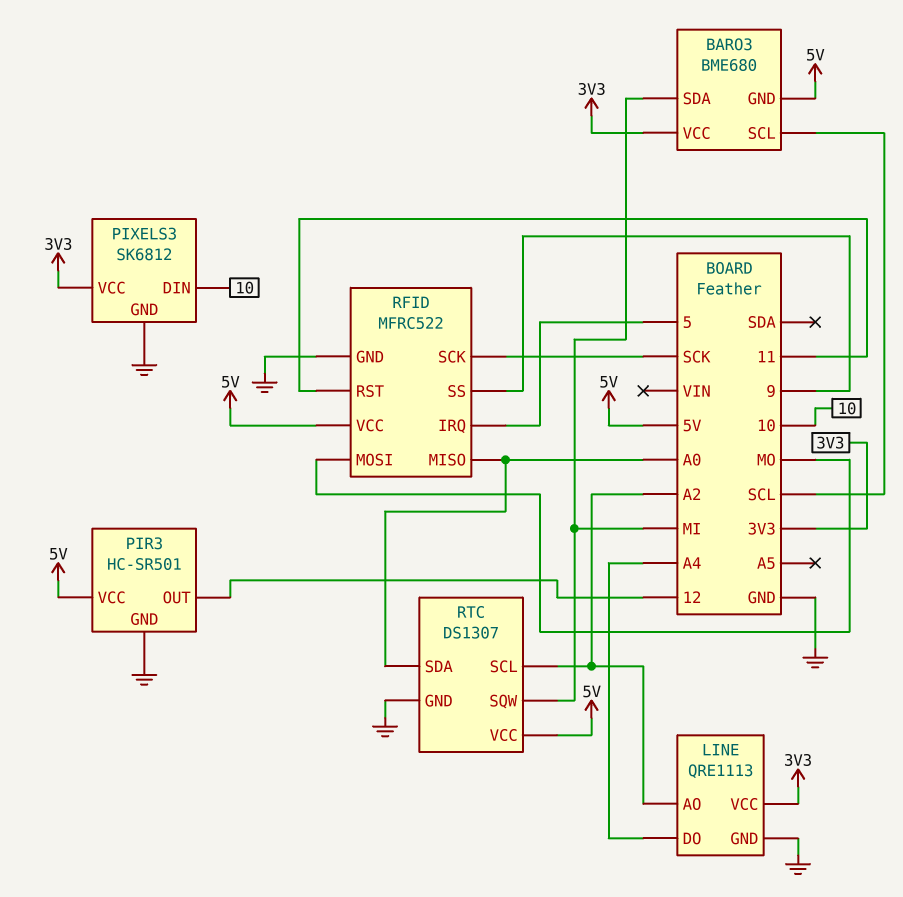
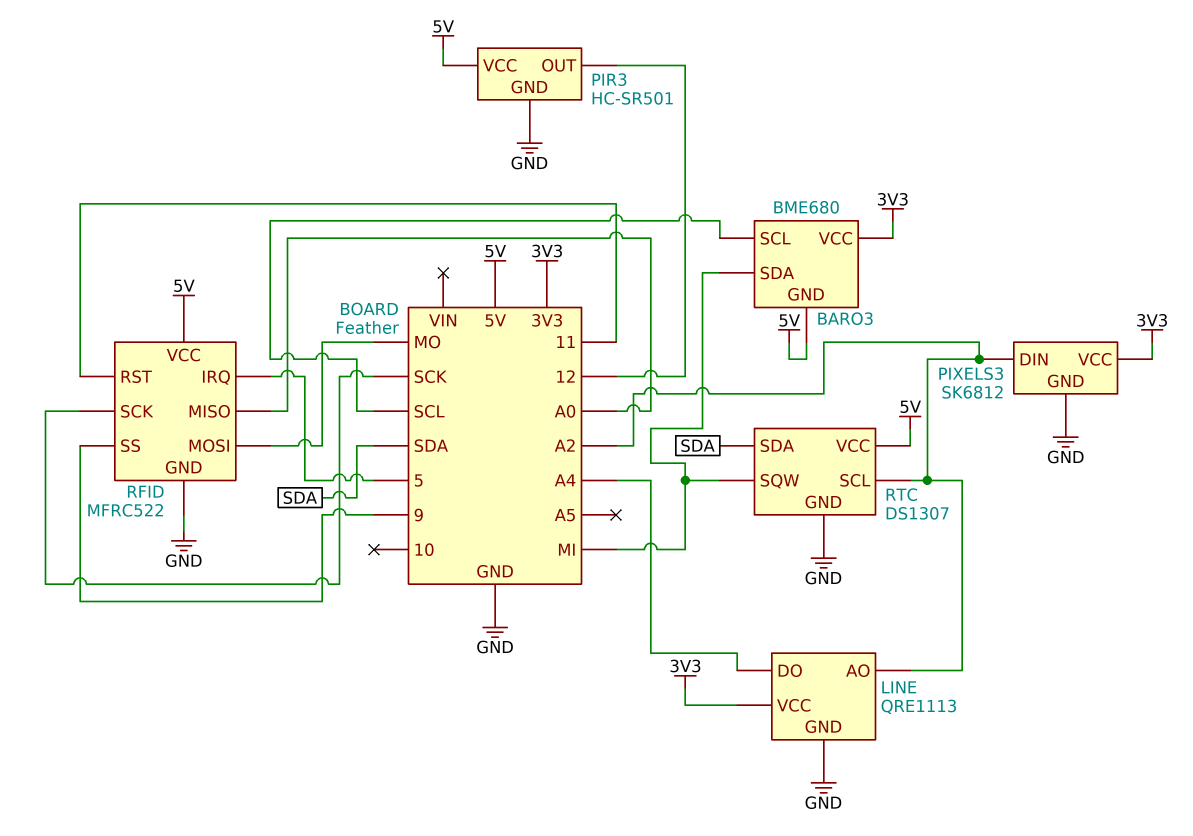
PIXELS3 pin DIN: 10 -> A2
RTC pin SDA: A0 -> SDA

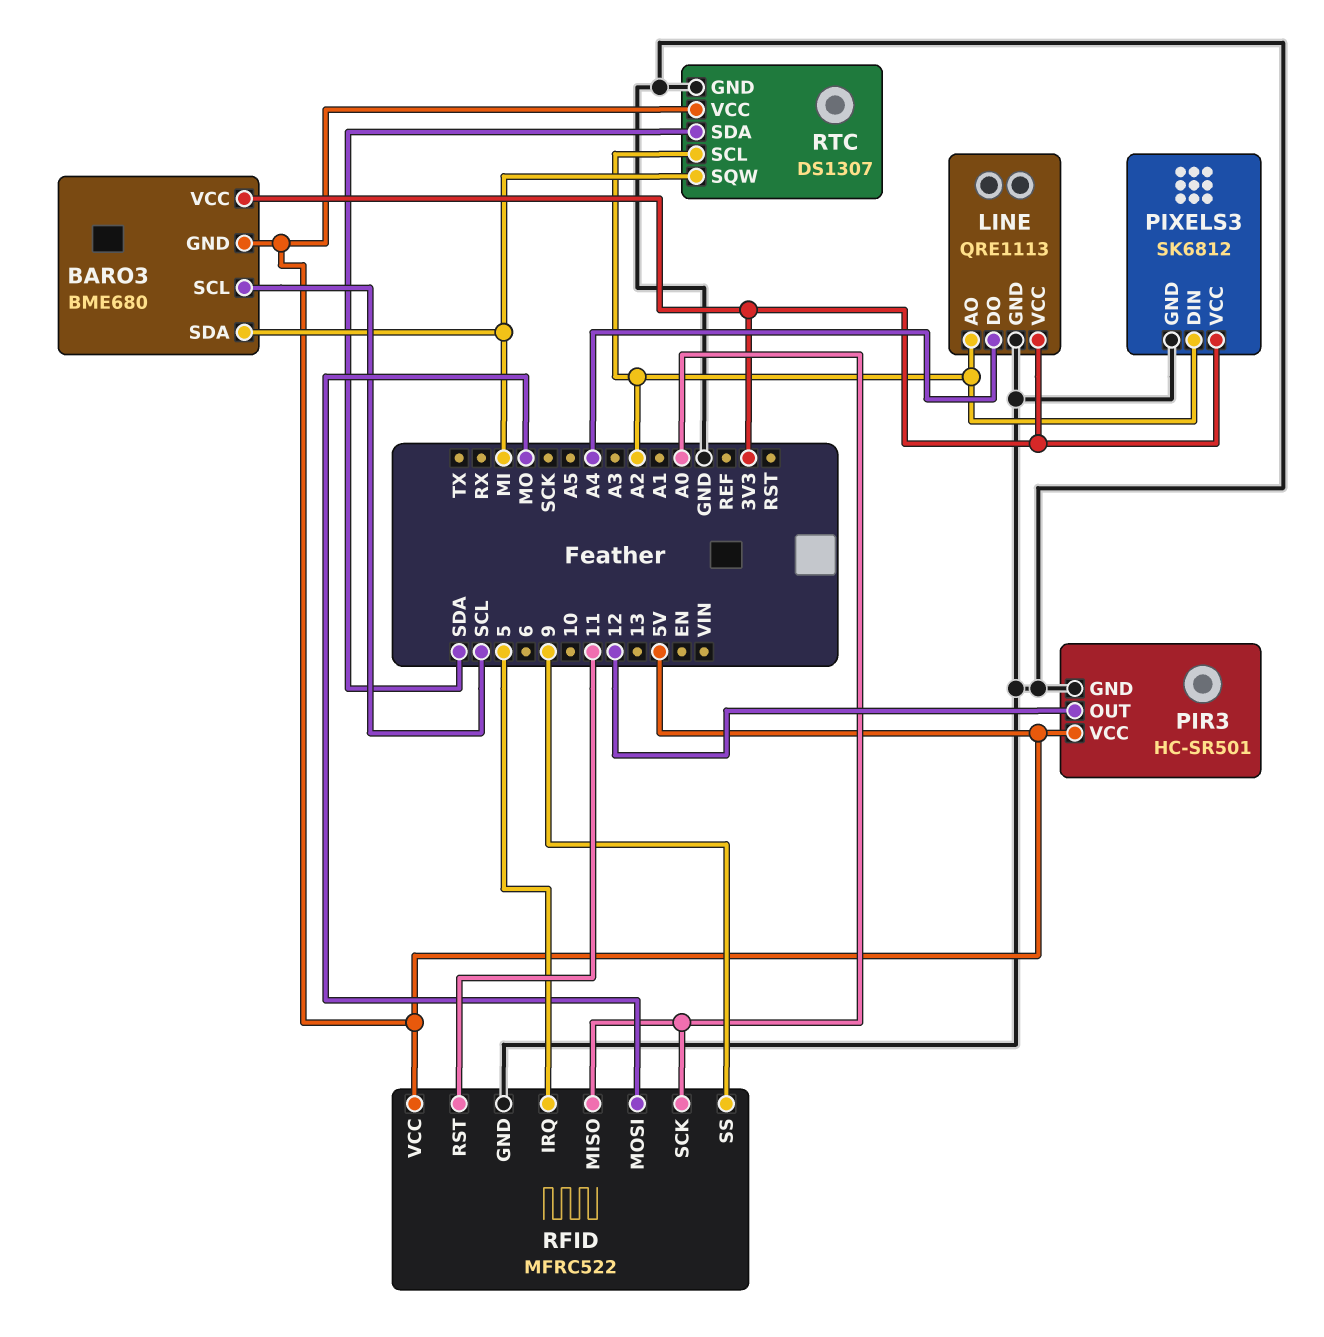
RFID pin SCK: SCK -> A0

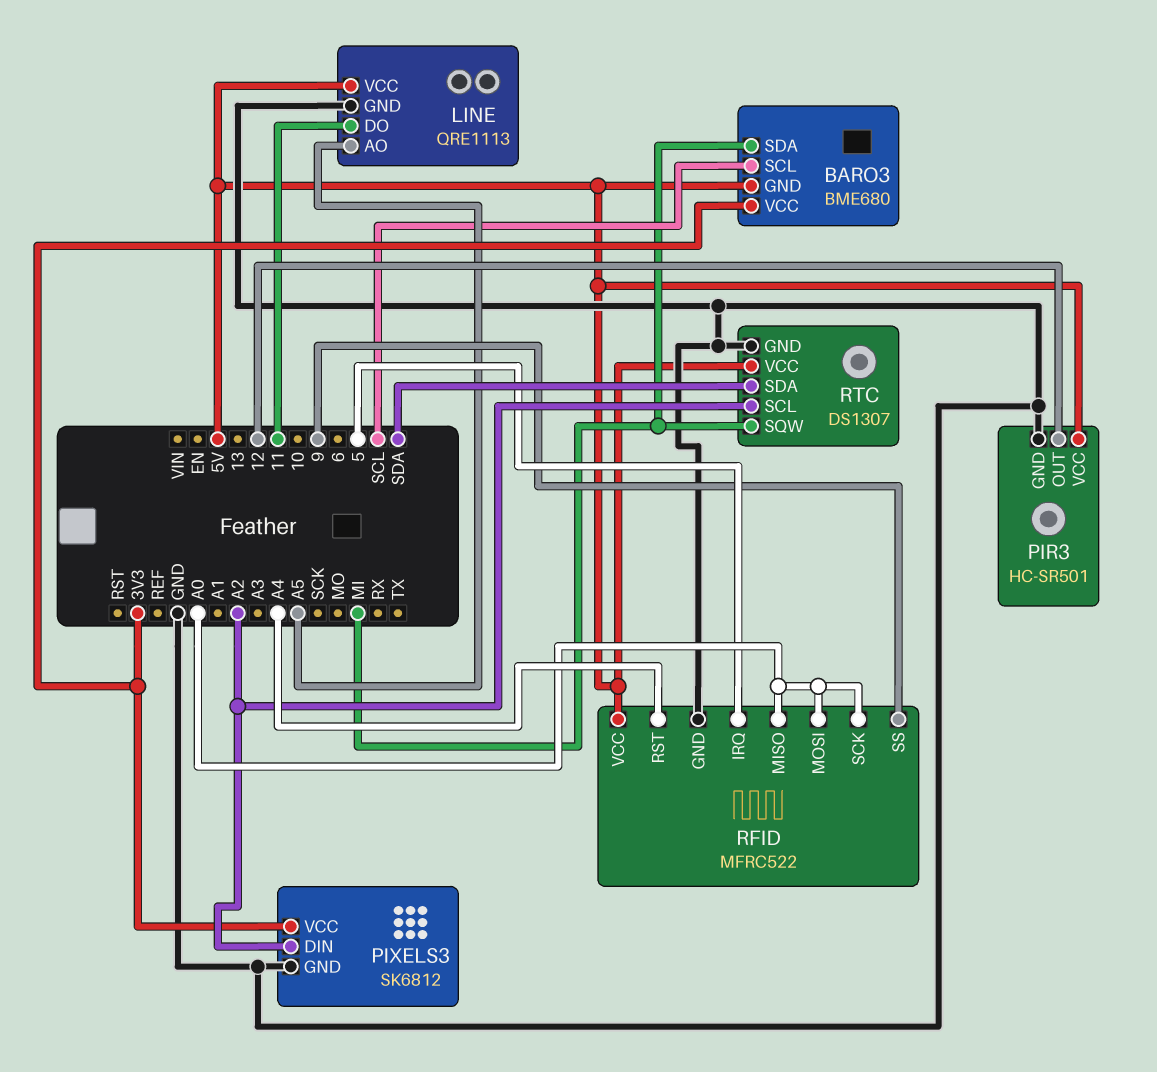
LINE pin AO: A2 -> A5
LINE pin DO: A4 -> 11
LINE pin VCC: 3V3 -> 5V
RFID pin MOSI: MO -> A0
RFID pin RST: 11 -> A4

